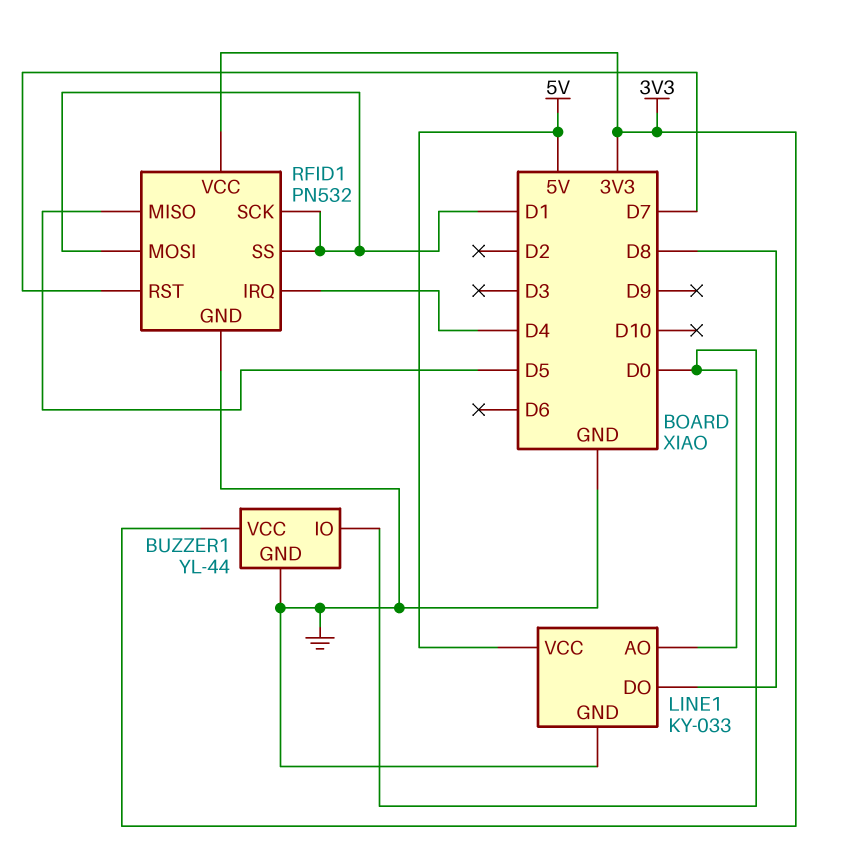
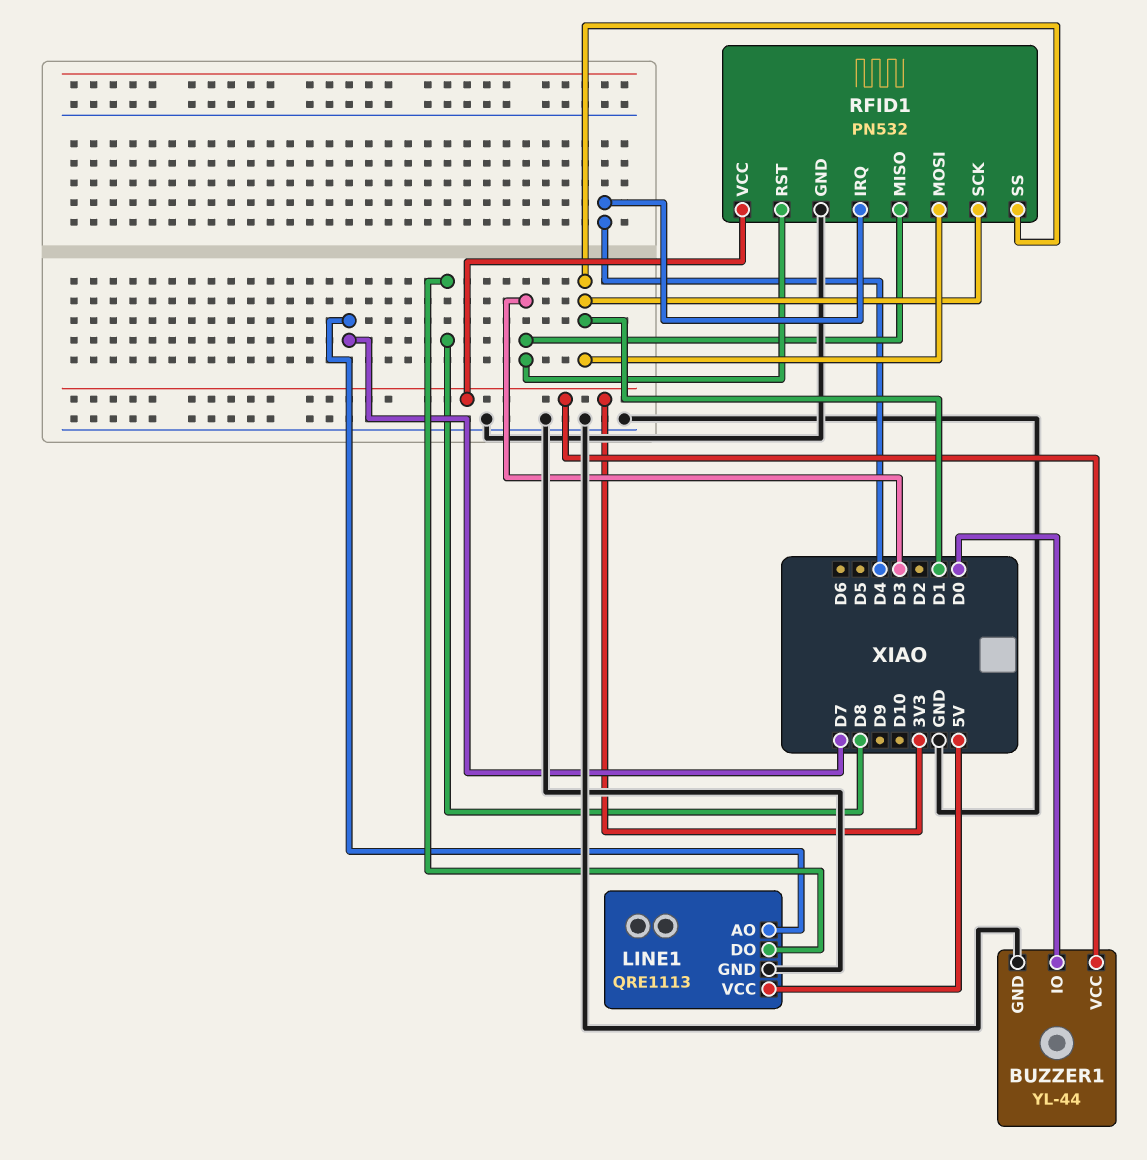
LINE1: KY-033 -> QRE1113
LINE1 pin AO: D0 -> D7
RFID1 pin MISO: D5 -> D3
RFID1 pin RST: D7 -> D3

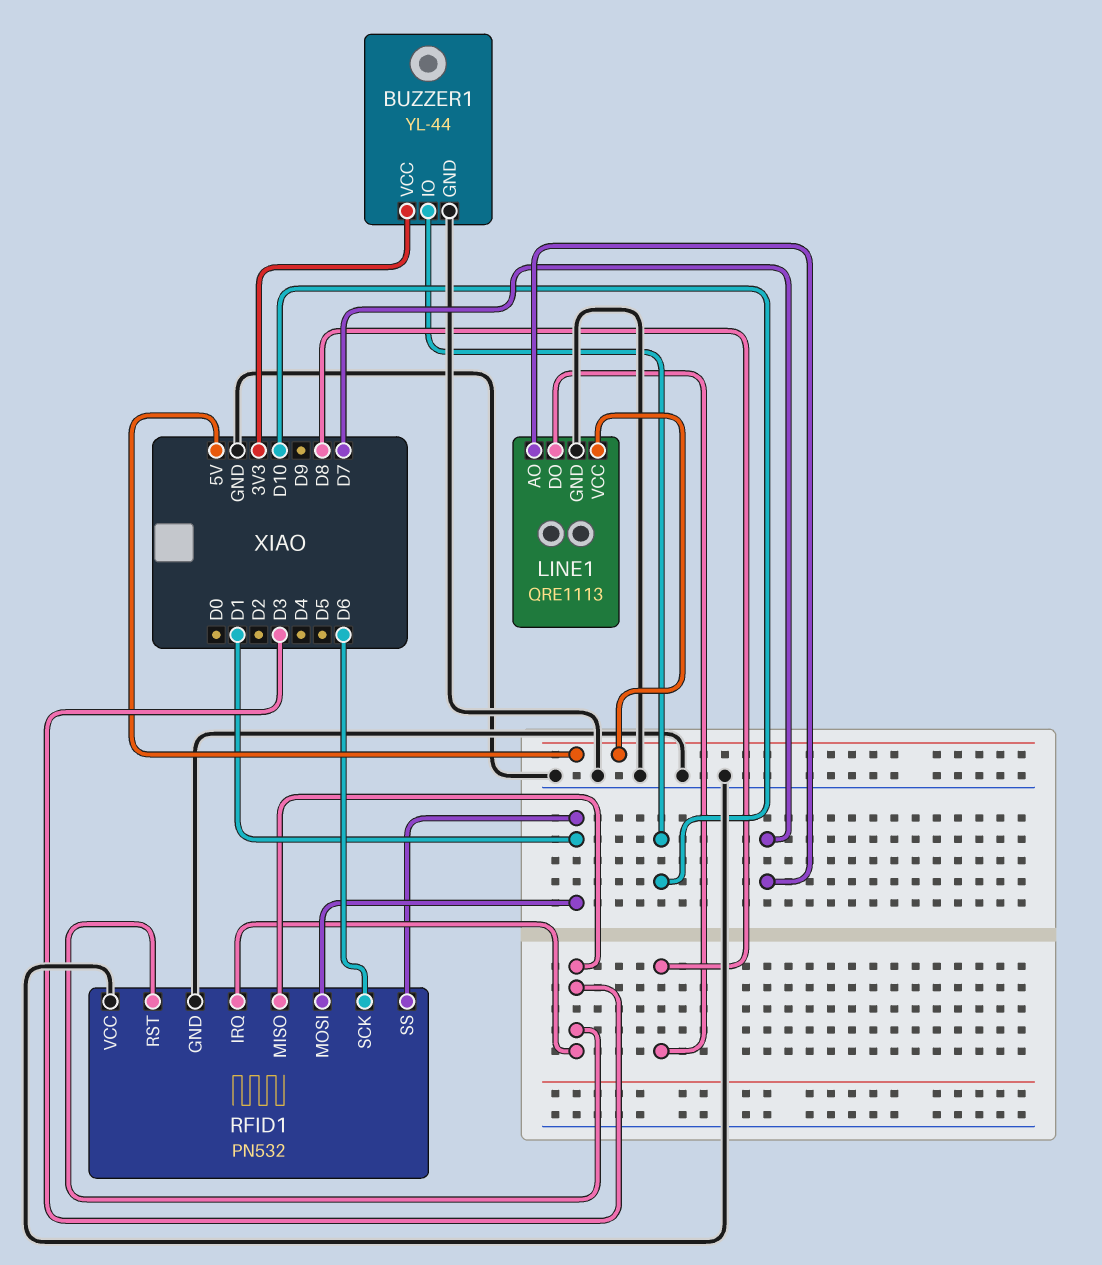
BUZZER1 pin IO: D0 -> D10
RFID1 pin IRQ: D4 -> D3
RFID1 pin SCK: D1 -> D6
RFID1 pin VCC: 3V3 -> GND

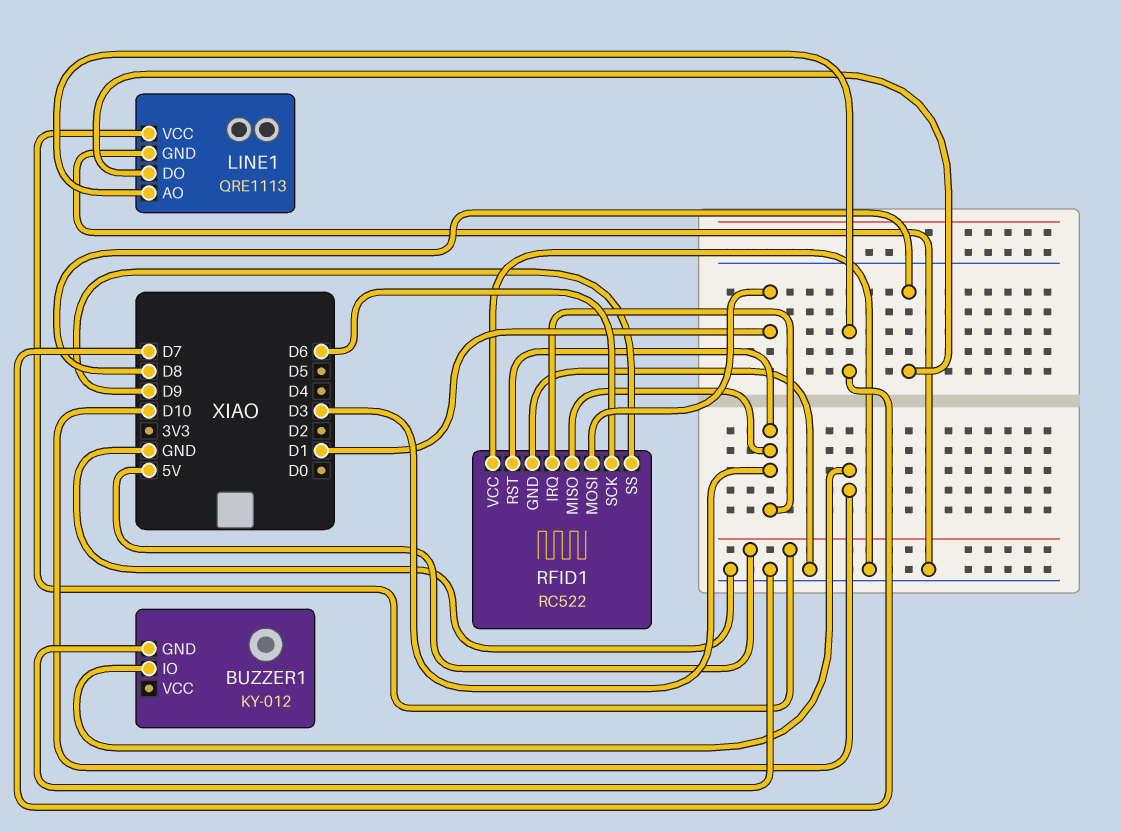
BUZZER1: YL-44 -> KY-012
BUZZER1 pin VCC: 3V3 -> none
RFID1: PN532 -> RC522
RFID1 pin SS: D1 -> D9

